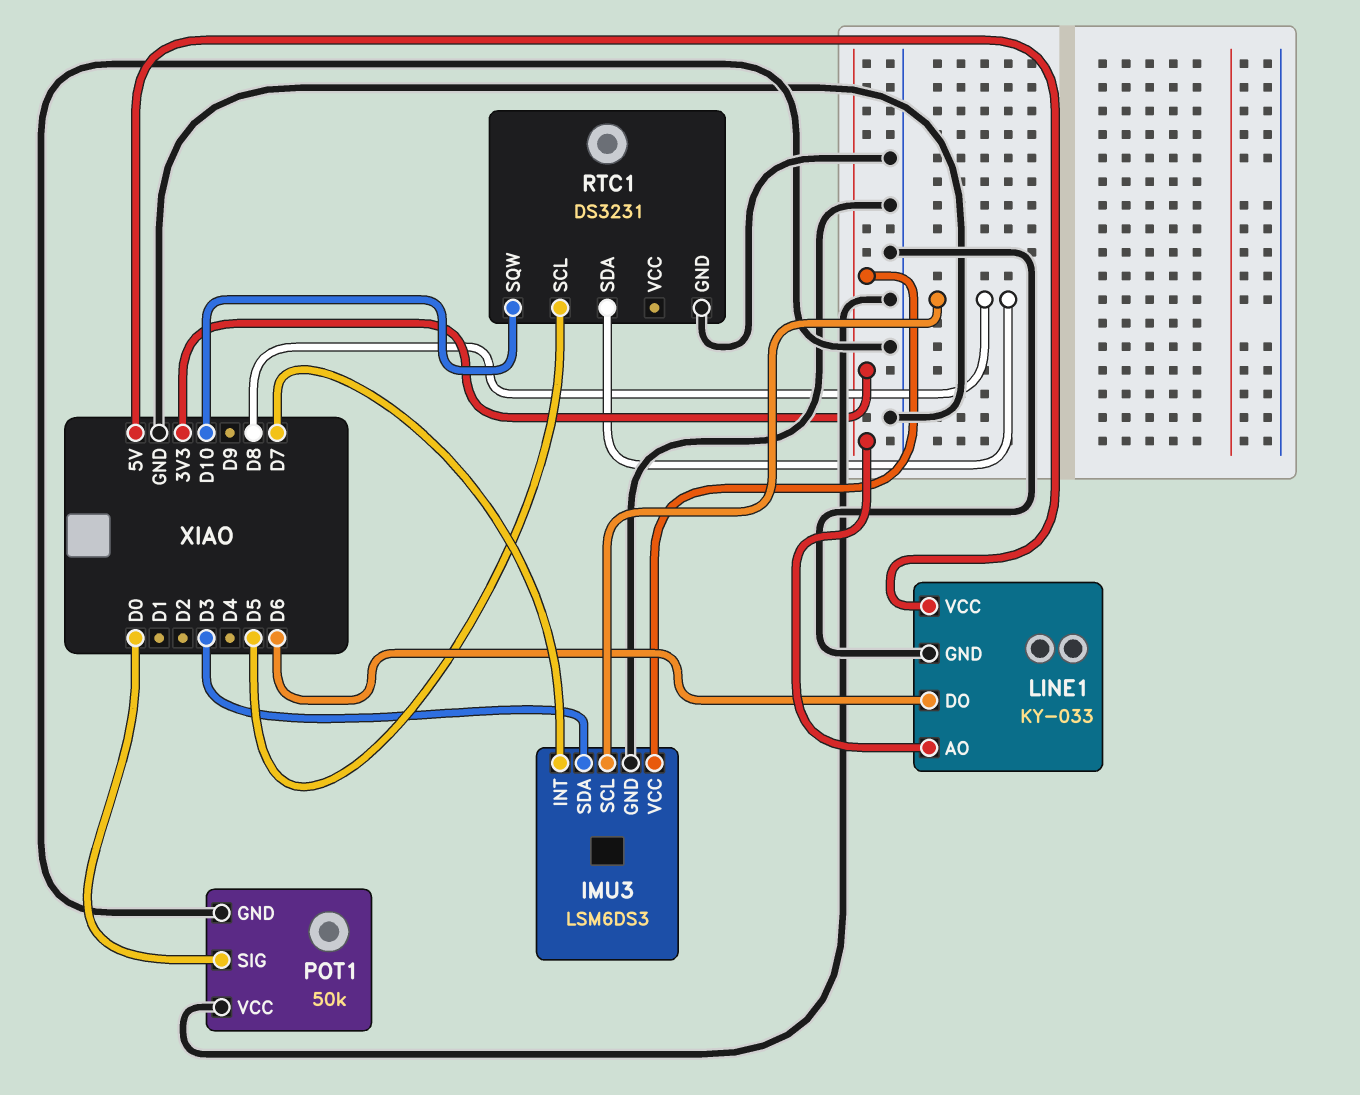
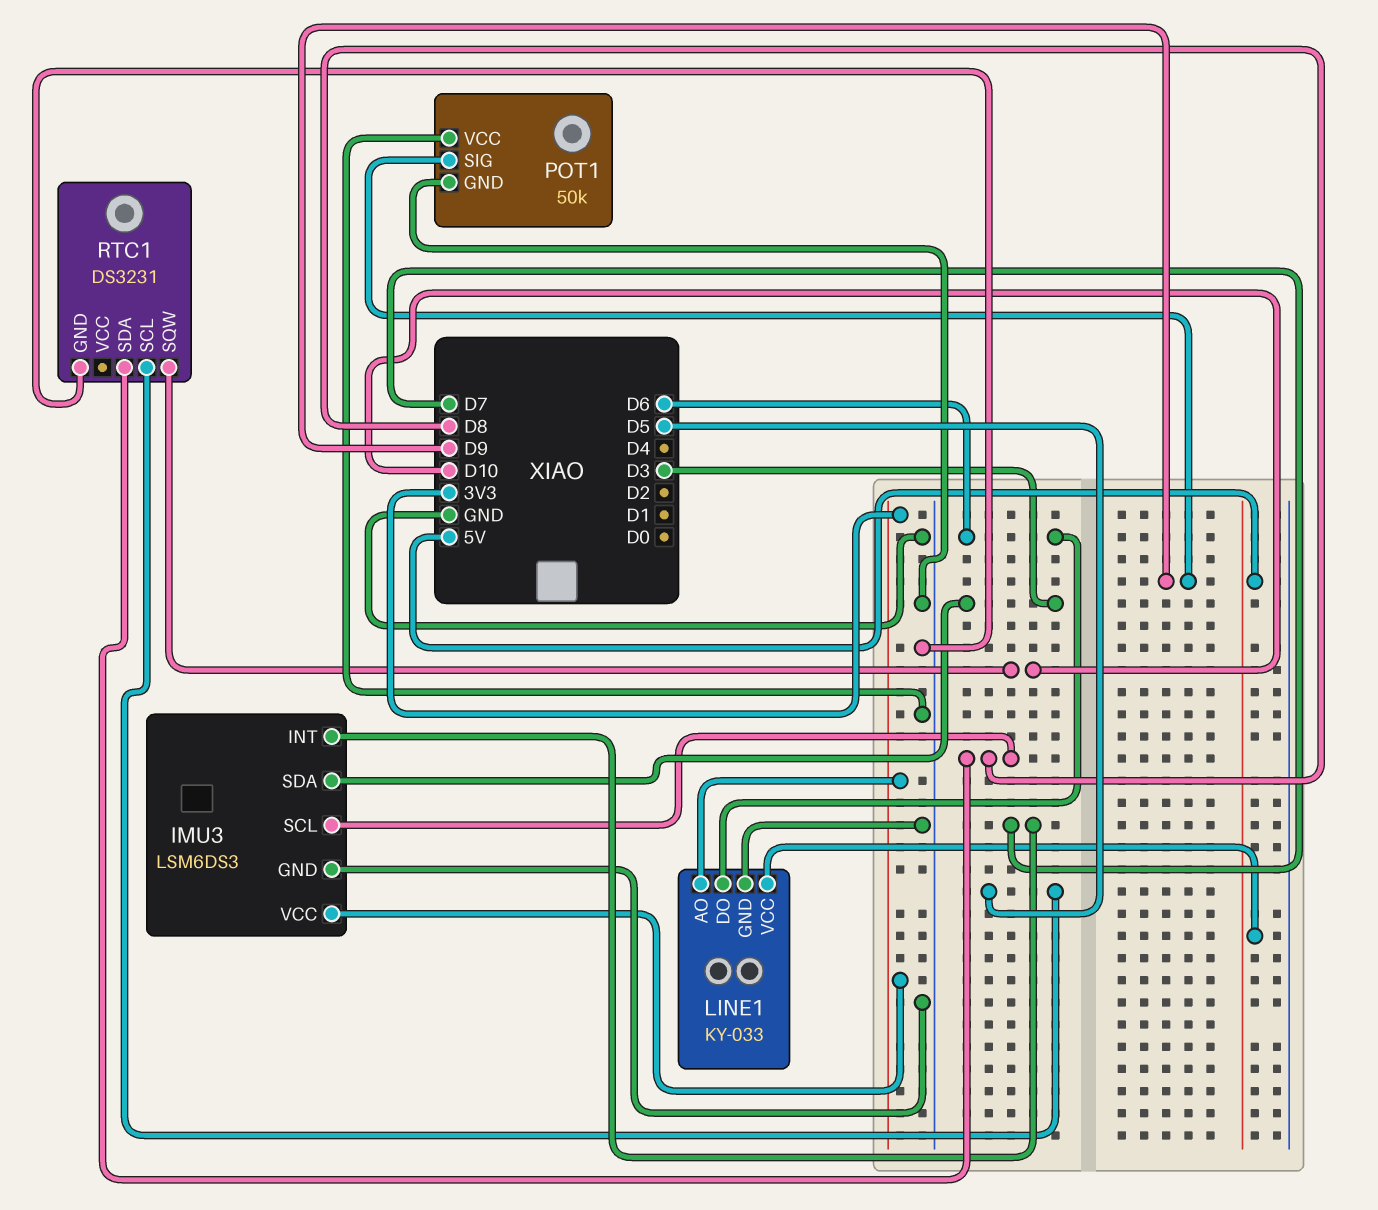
POT1 pin SIG: D0 -> D9

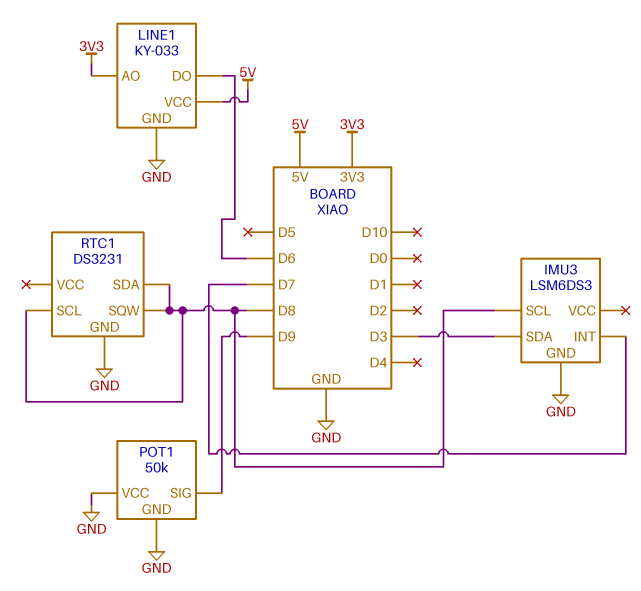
IMU3 pin VCC: 3V3 -> none
RTC1 pin SCL: D5 -> D8
RTC1 pin SQW: D10 -> D8

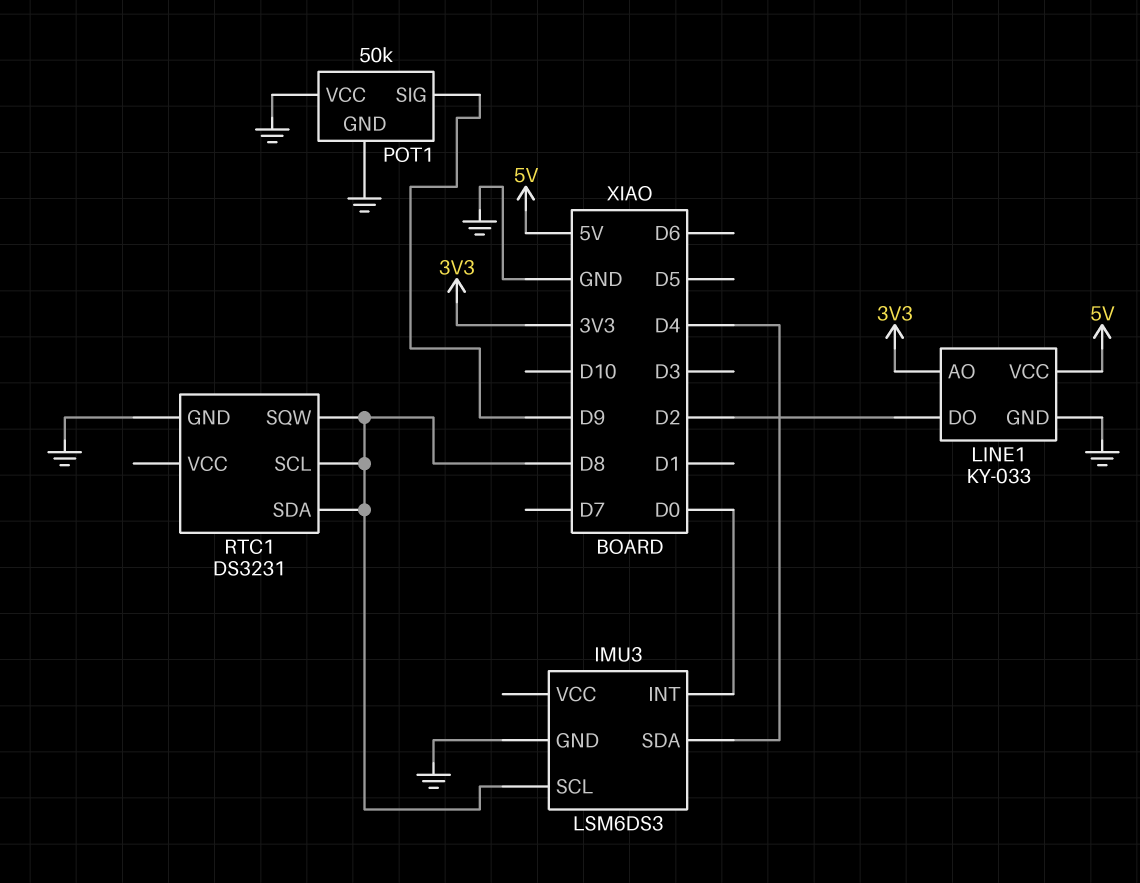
IMU3 pin INT: D7 -> D0
IMU3 pin SDA: D3 -> D4
LINE1 pin DO: D6 -> D2

